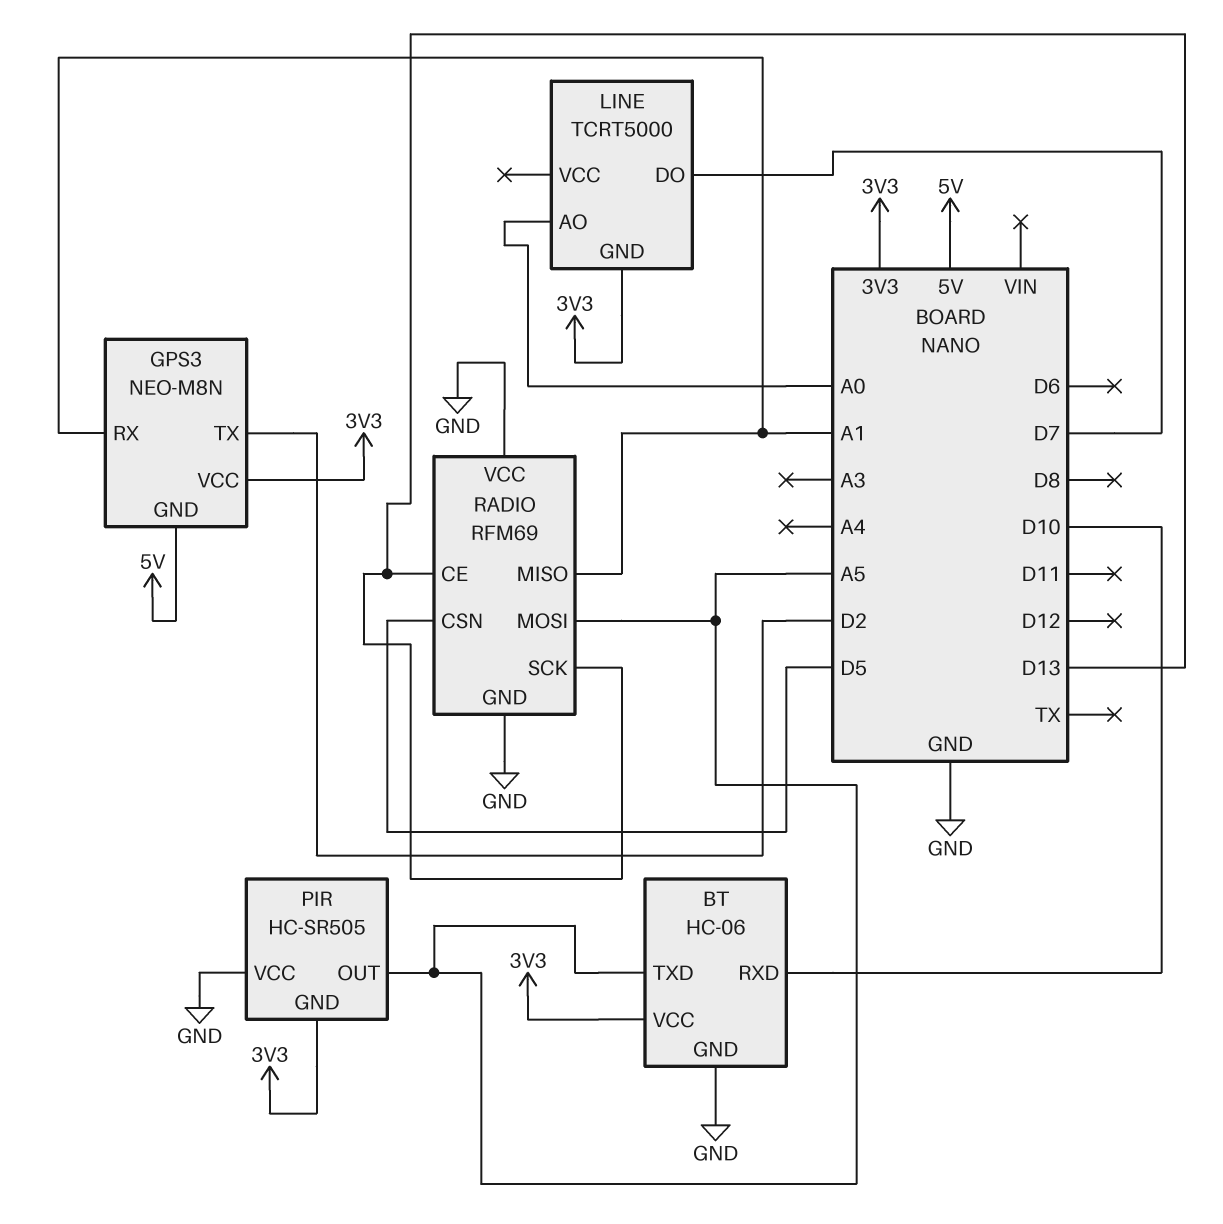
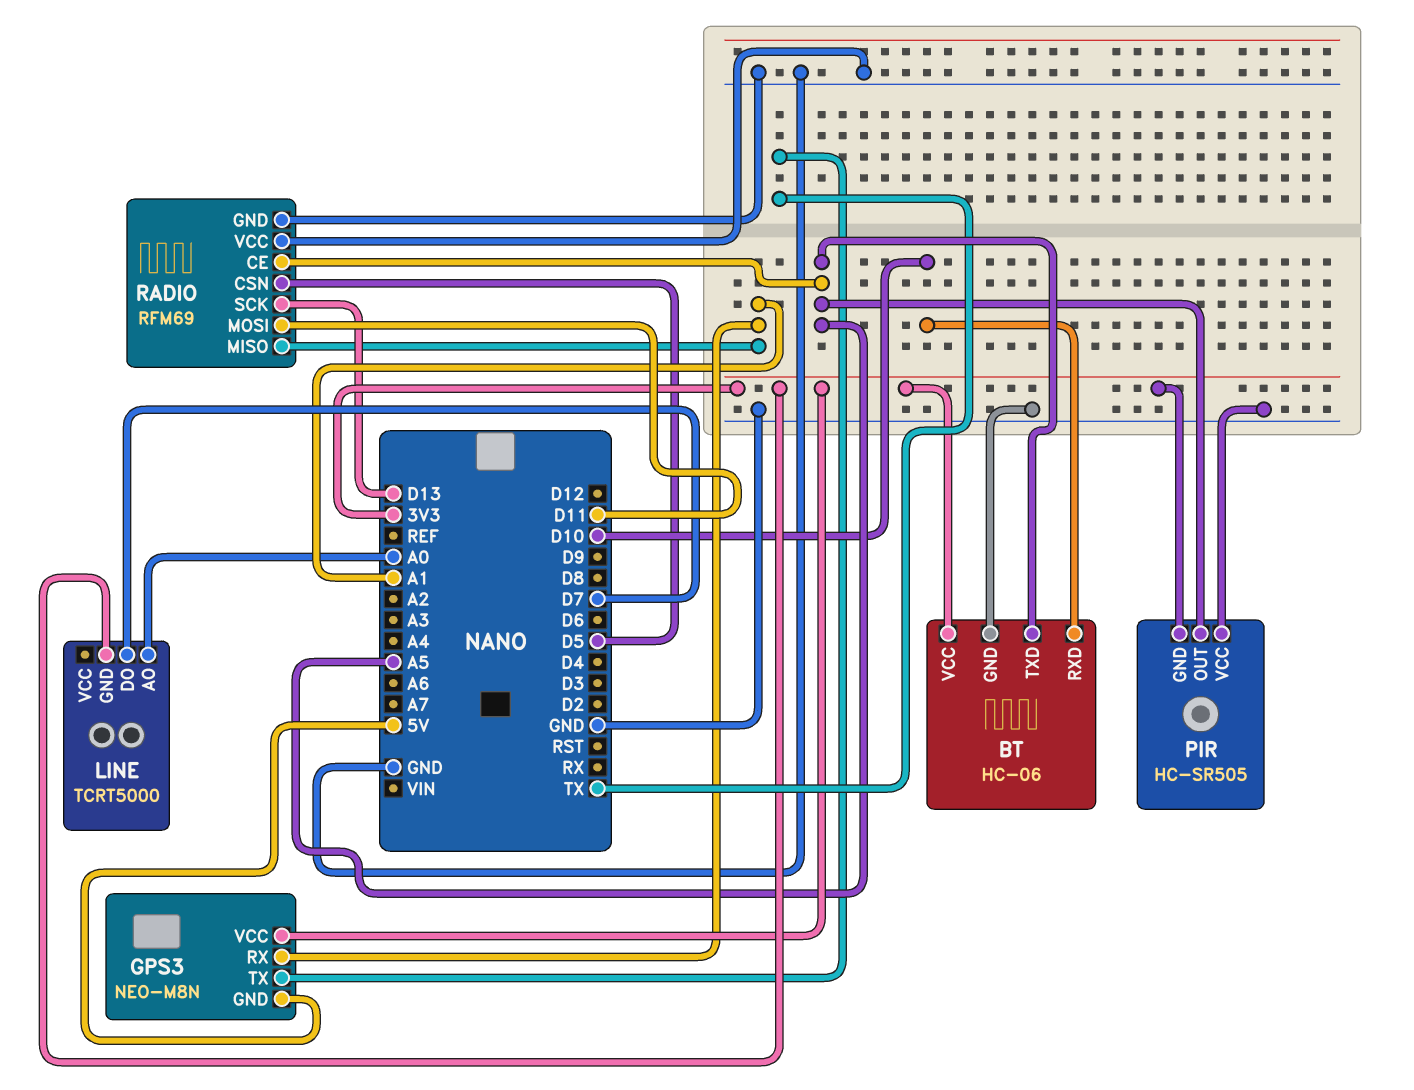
GPS3 pin TX: D2 -> TX
RADIO pin CE: D13 -> A5
RADIO pin MOSI: A5 -> D11

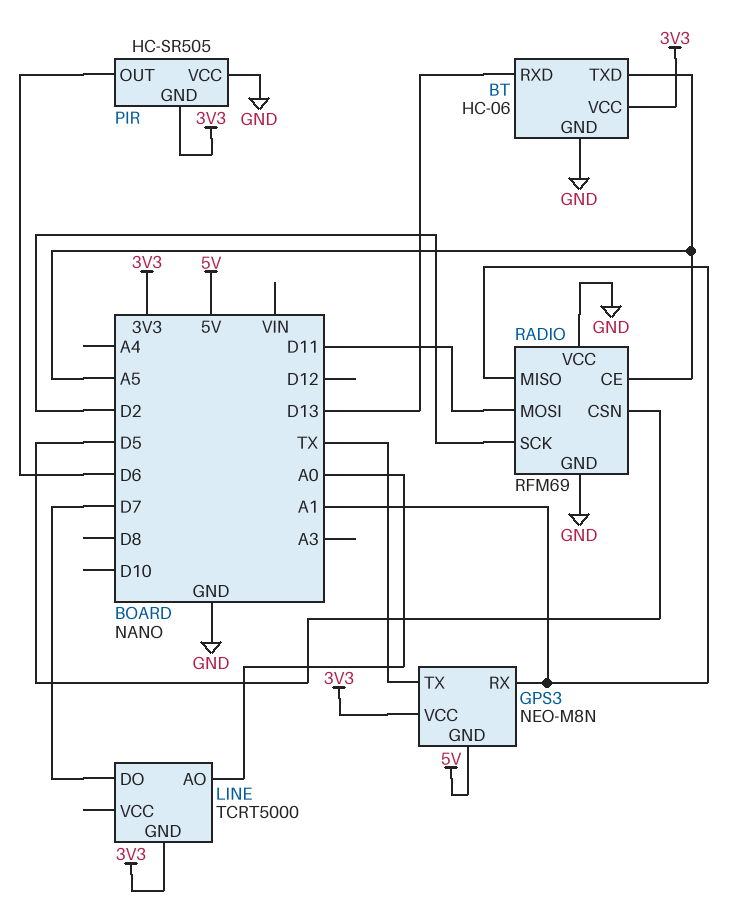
BT pin RXD: D10 -> D13
PIR pin OUT: A5 -> D6
RADIO pin SCK: D13 -> D2

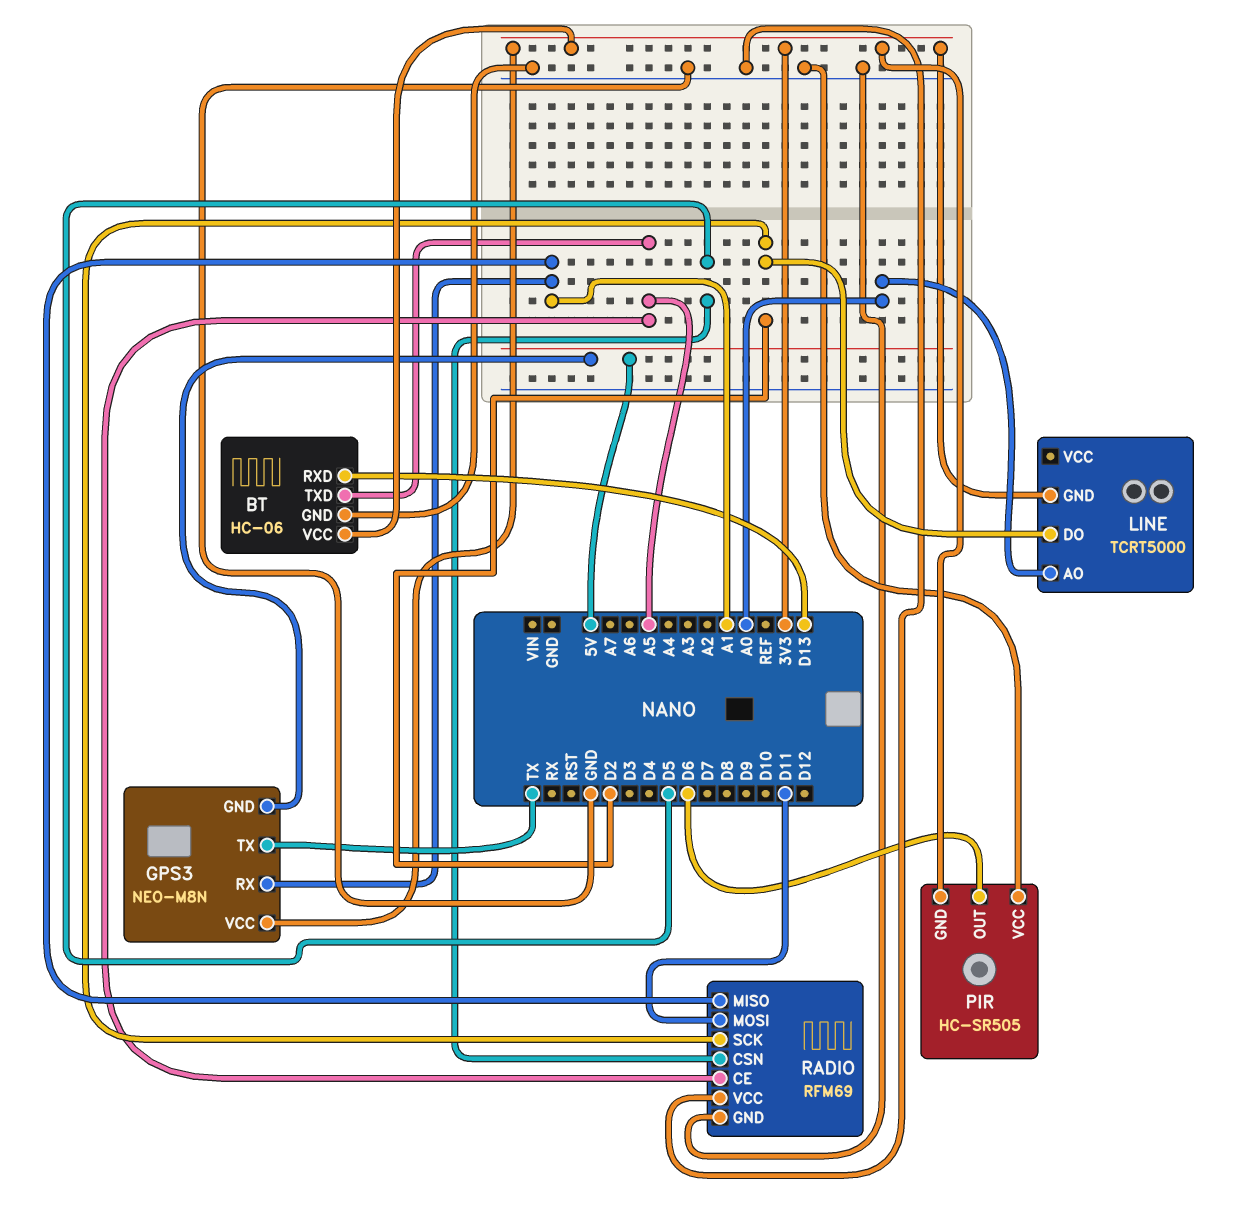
LINE pin DO: D7 -> D2

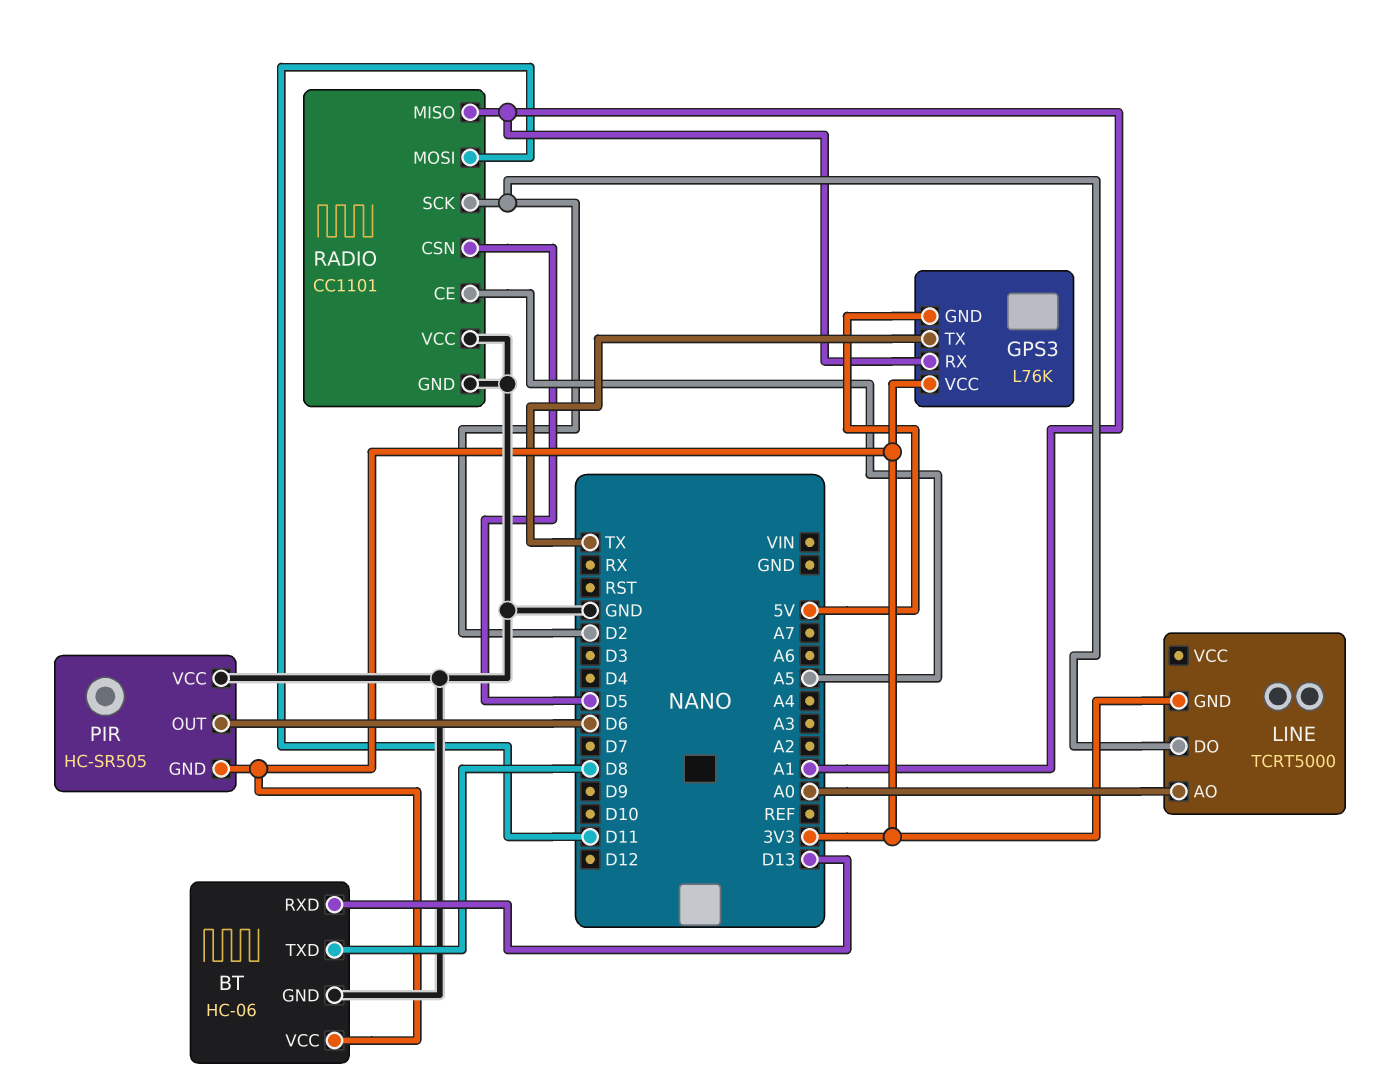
BT pin TXD: A5 -> D8
GPS3: NEO-M8N -> L76K
RADIO: RFM69 -> CC1101

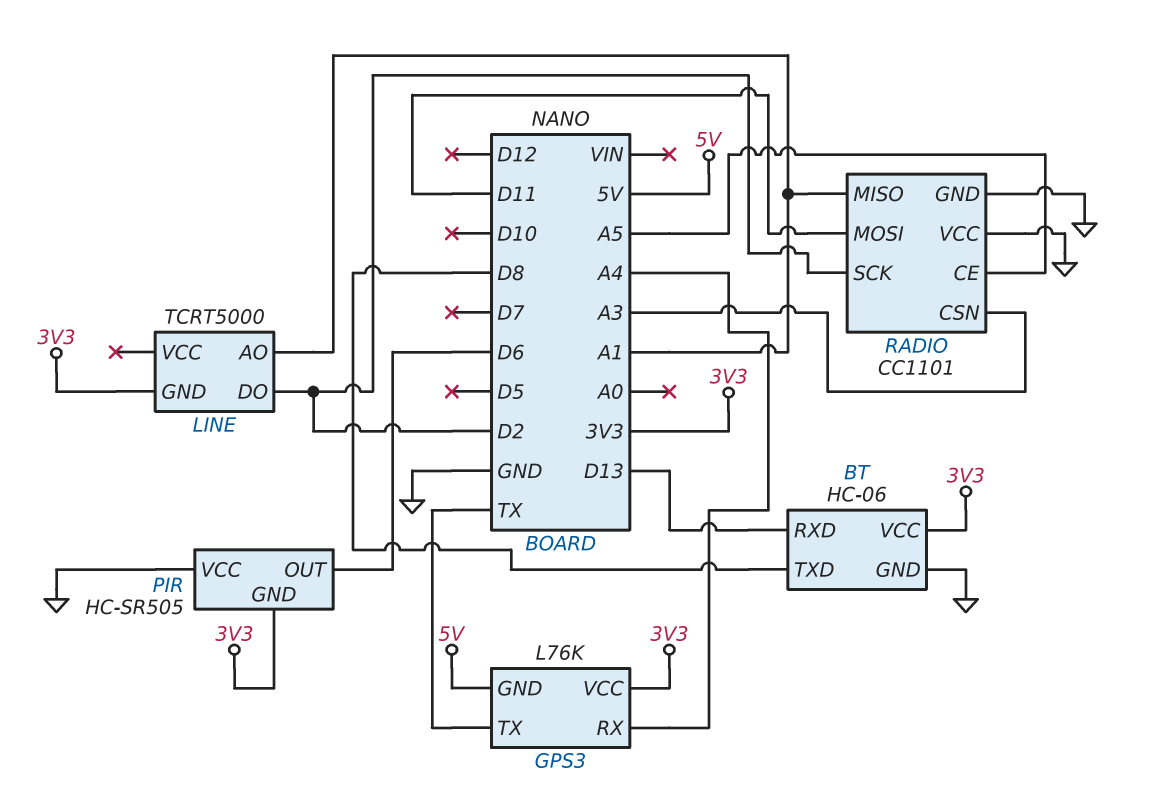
GPS3 pin RX: A1 -> A4
LINE pin AO: A0 -> A1
RADIO pin CSN: D5 -> A3

